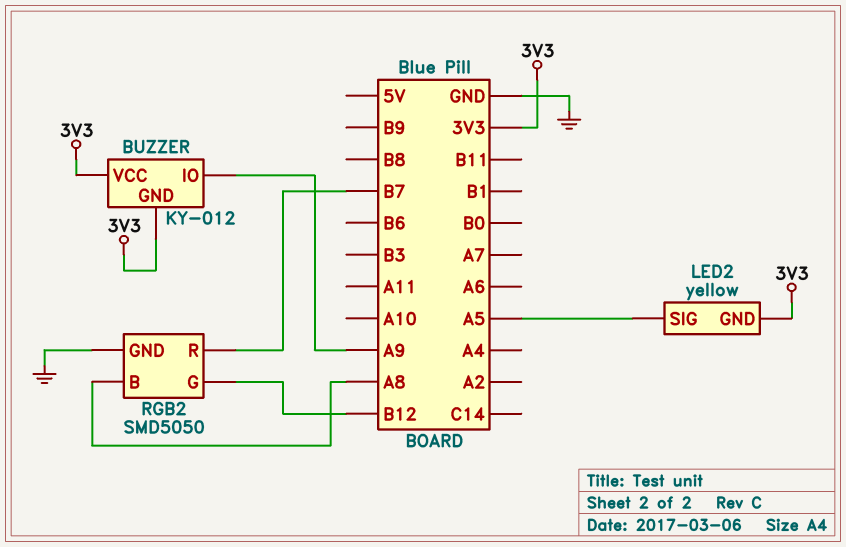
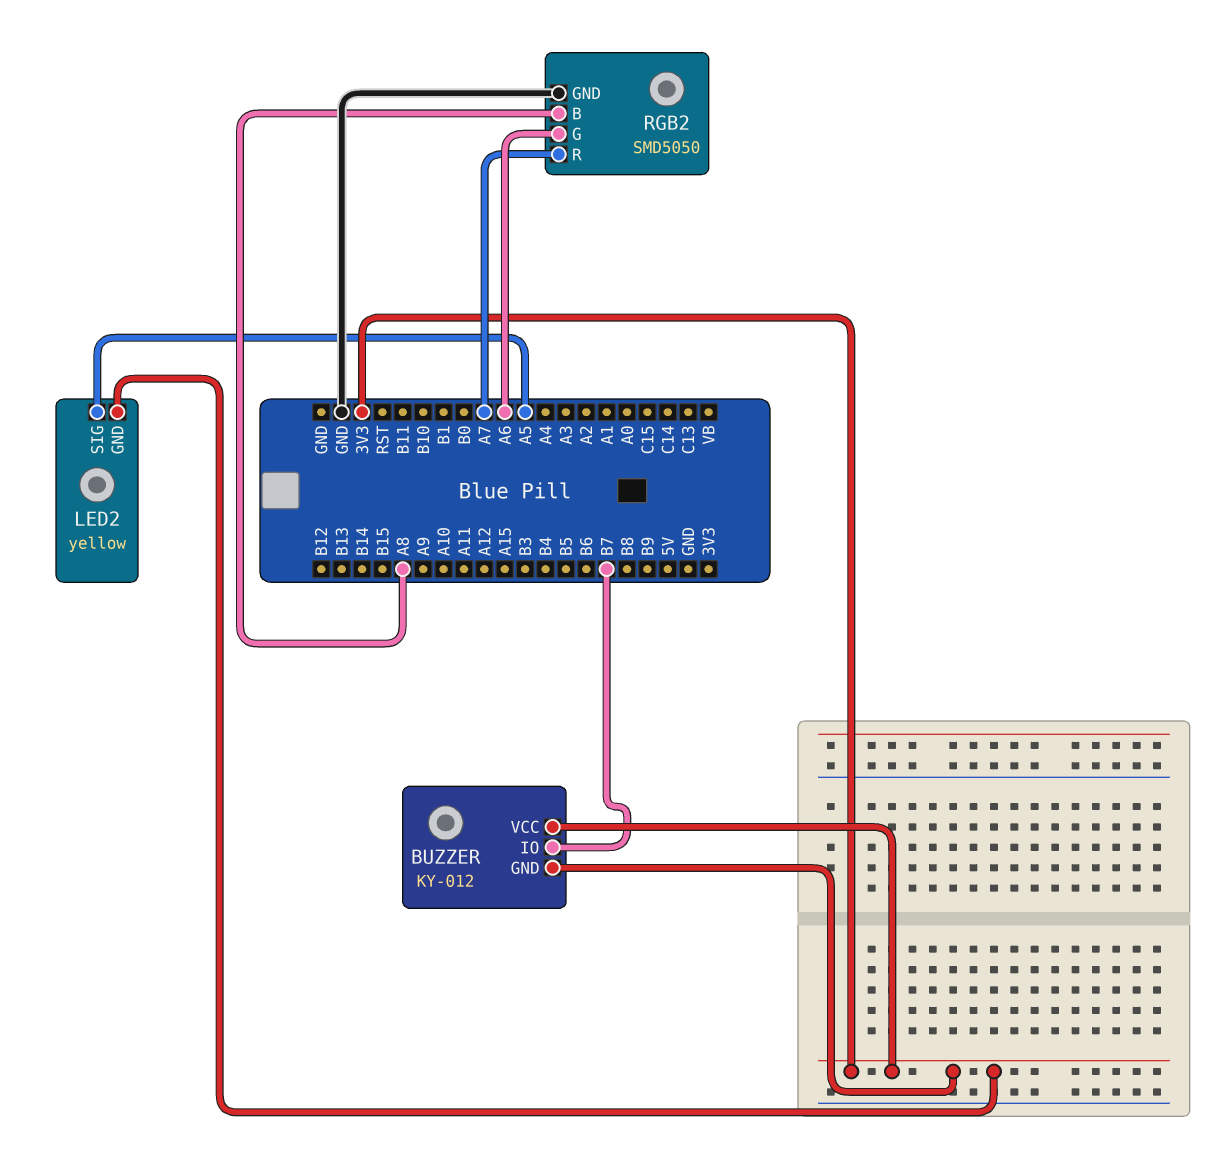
BUZZER pin IO: A9 -> B7
RGB2 pin G: B12 -> A6
RGB2 pin R: B7 -> A7

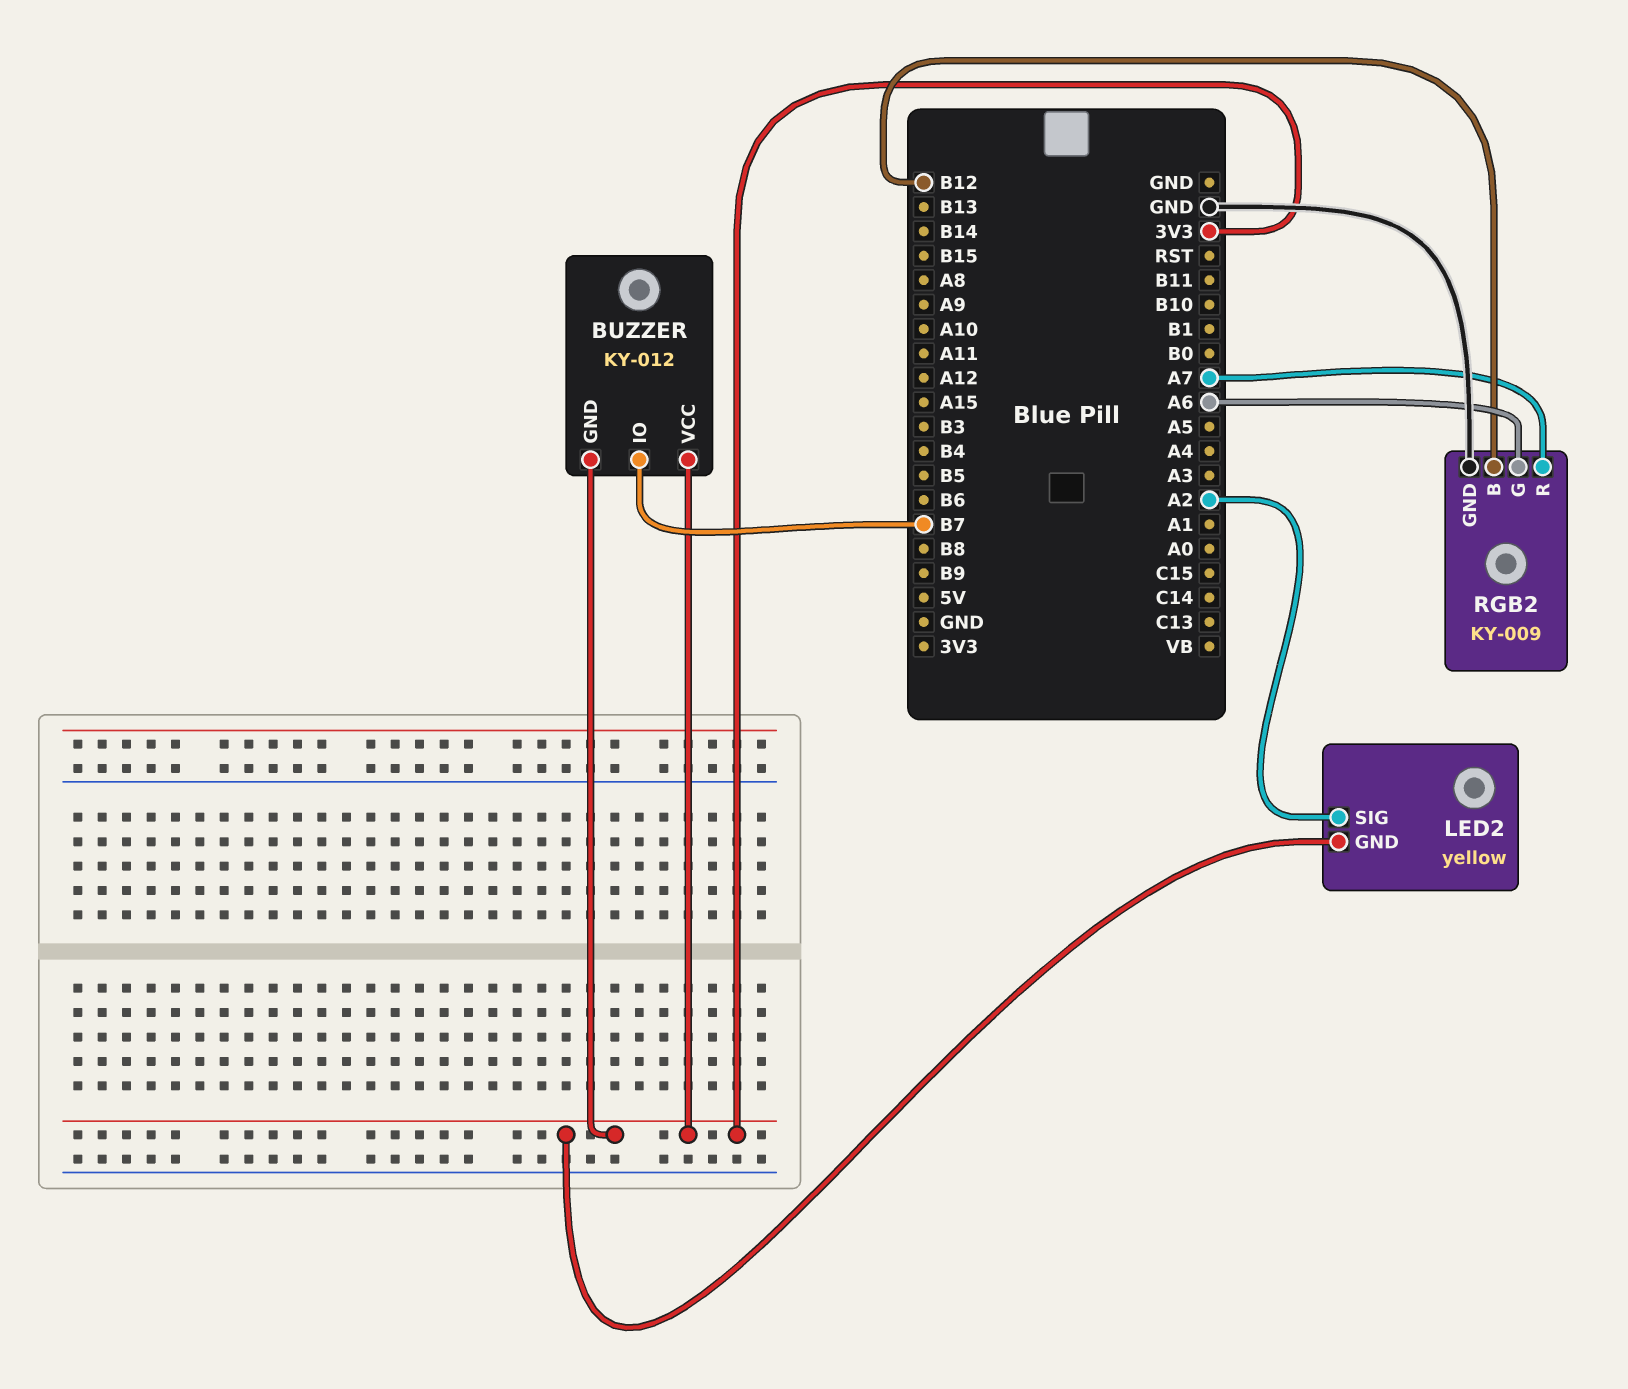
LED2 pin SIG: A5 -> A2
RGB2: SMD5050 -> KY-009
RGB2 pin B: A8 -> B12

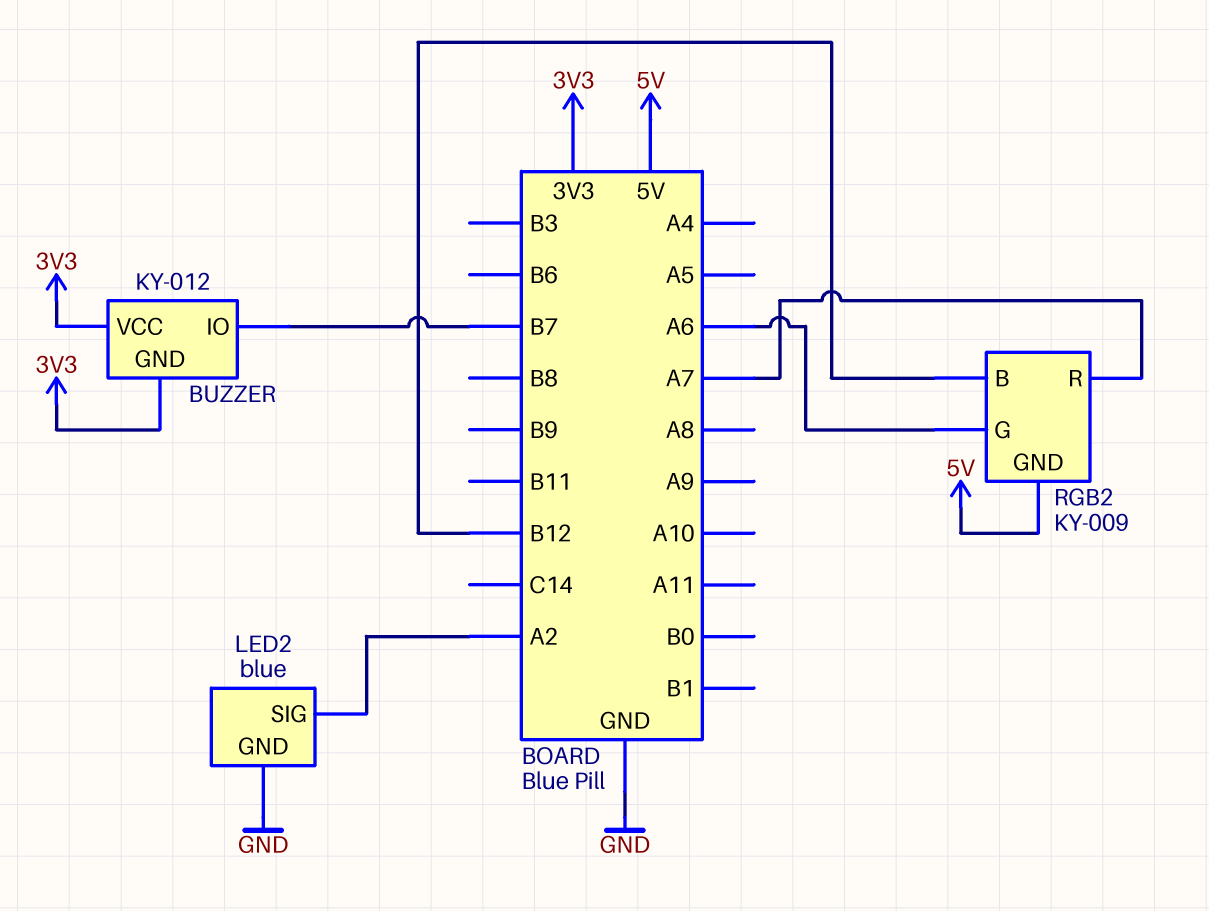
LED2: yellow -> blue
LED2 pin GND: 3V3 -> GND
RGB2 pin GND: GND -> 5V

